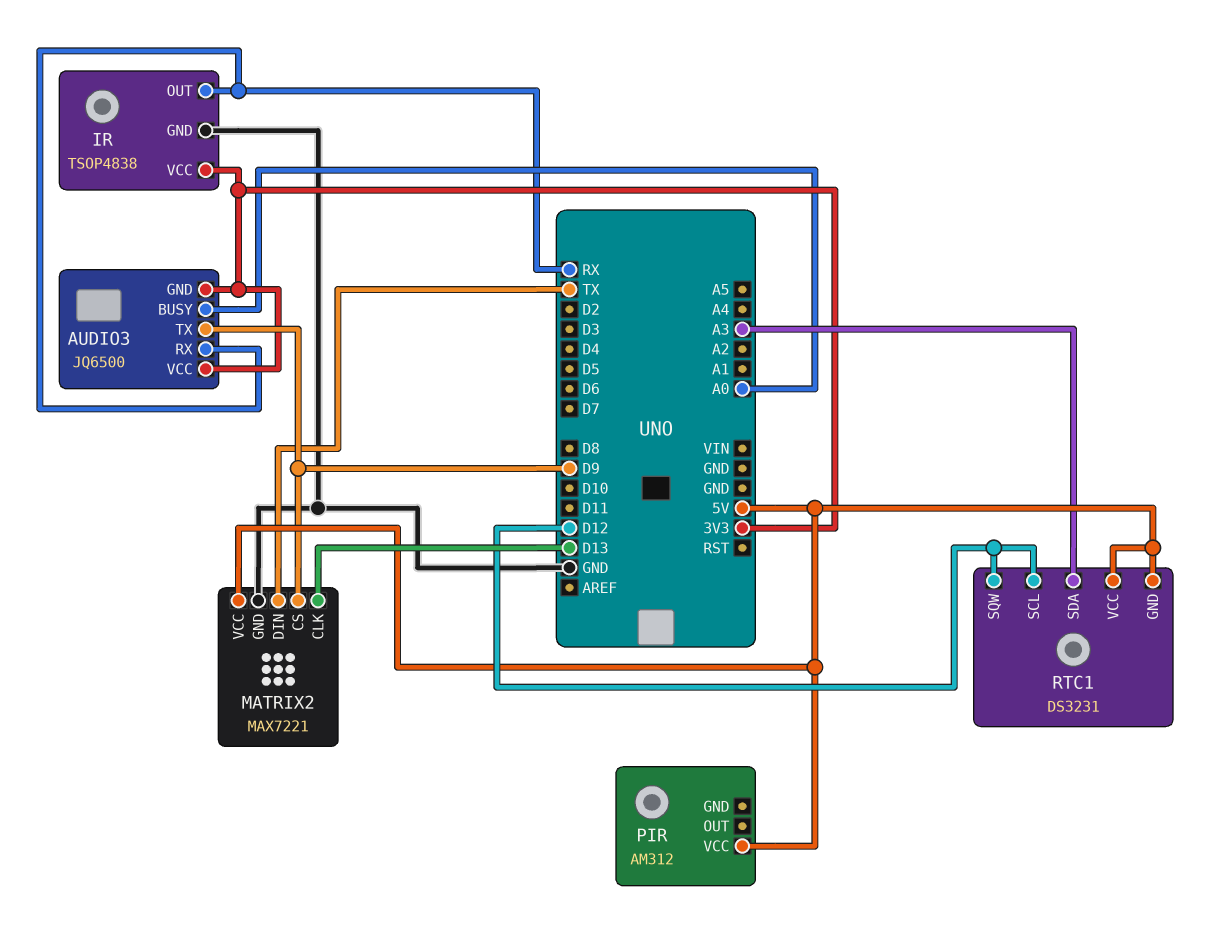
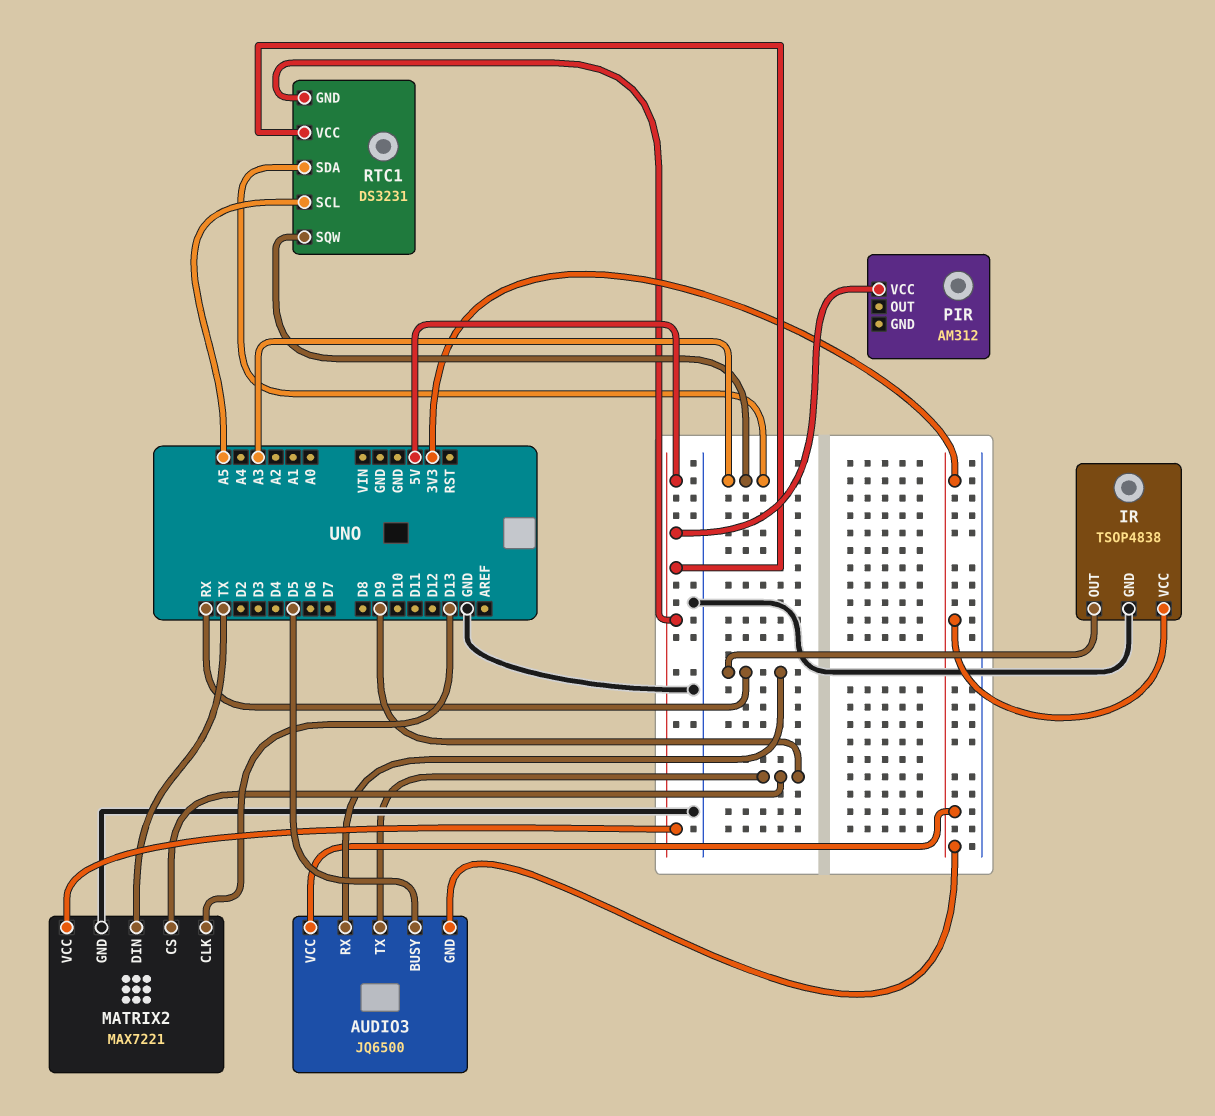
AUDIO3 pin BUSY: A0 -> D5
RTC1 pin SCL: D12 -> A5
RTC1 pin SQW: D12 -> A3

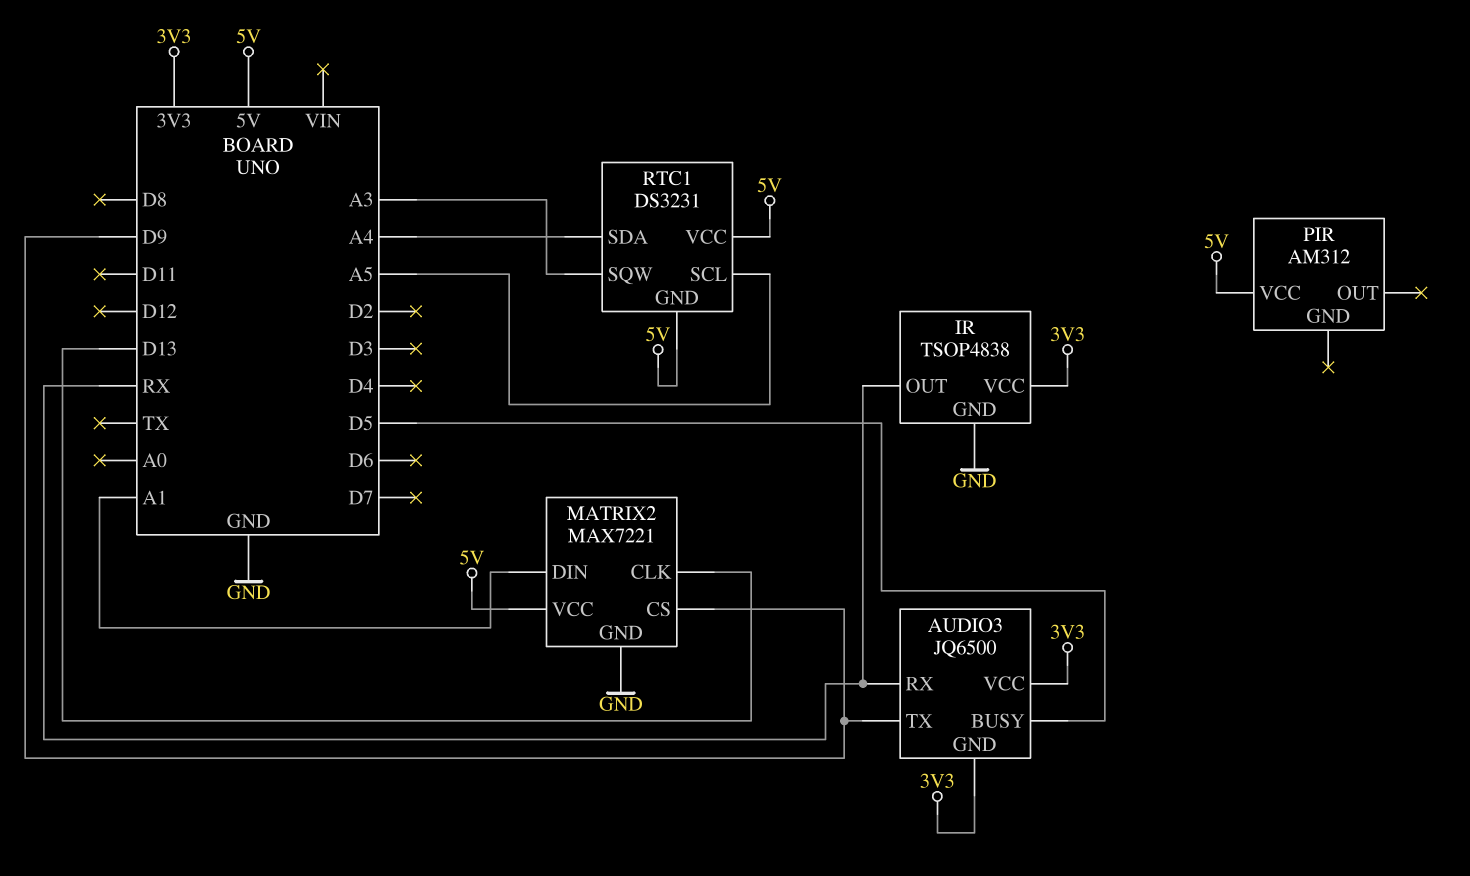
MATRIX2 pin DIN: TX -> A1
RTC1 pin SDA: A3 -> A4

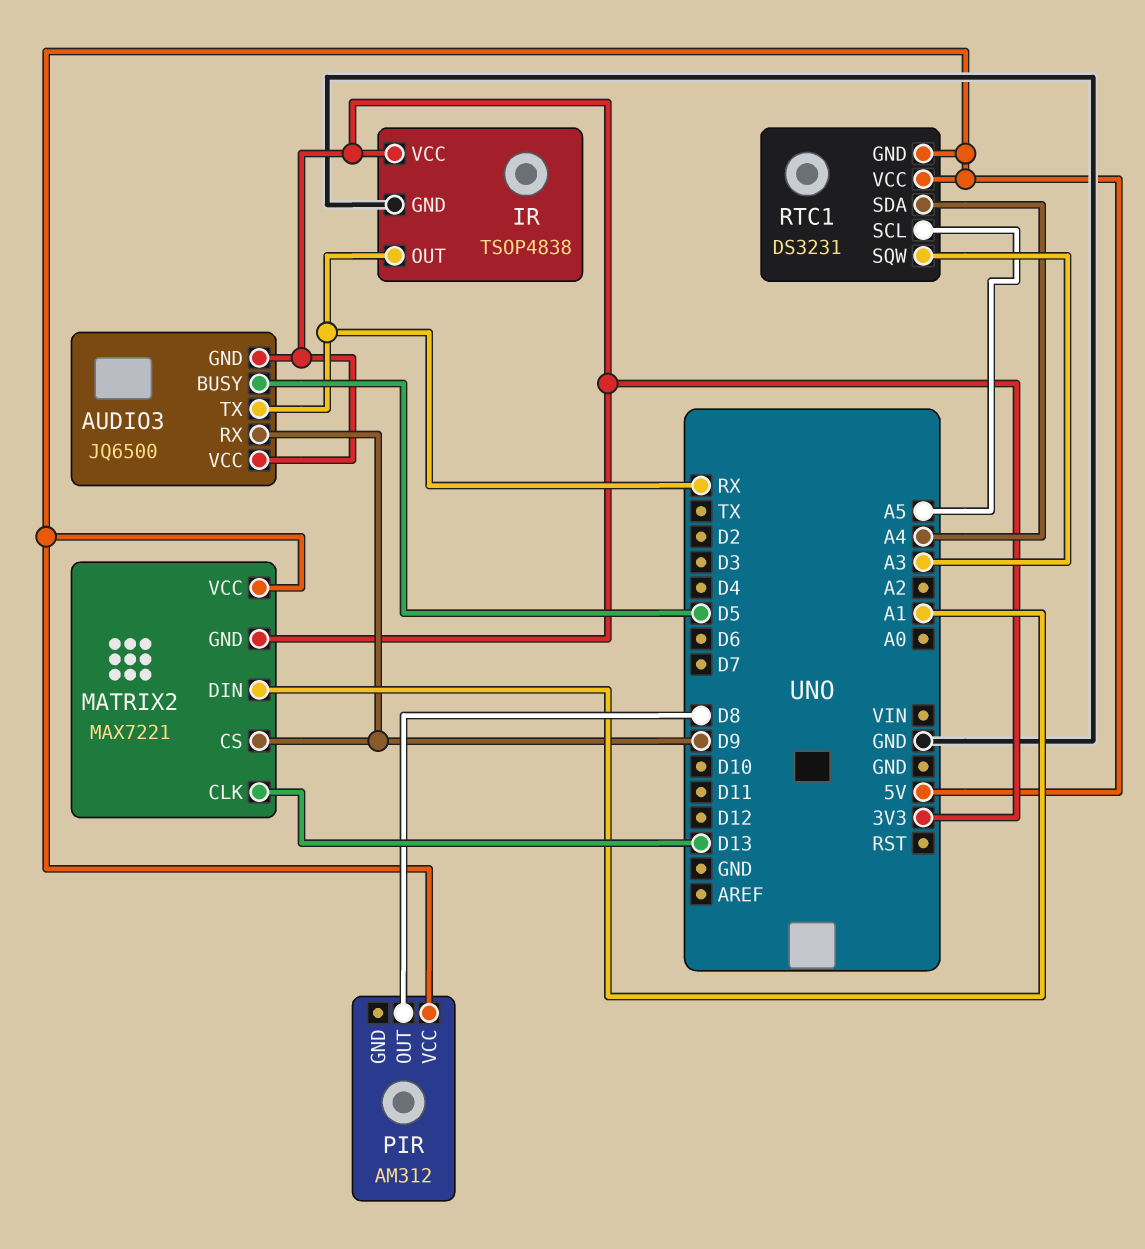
AUDIO3 pin RX: RX -> D9
AUDIO3 pin TX: D9 -> RX
MATRIX2 pin GND: GND -> 3V3
PIR pin OUT: none -> D8

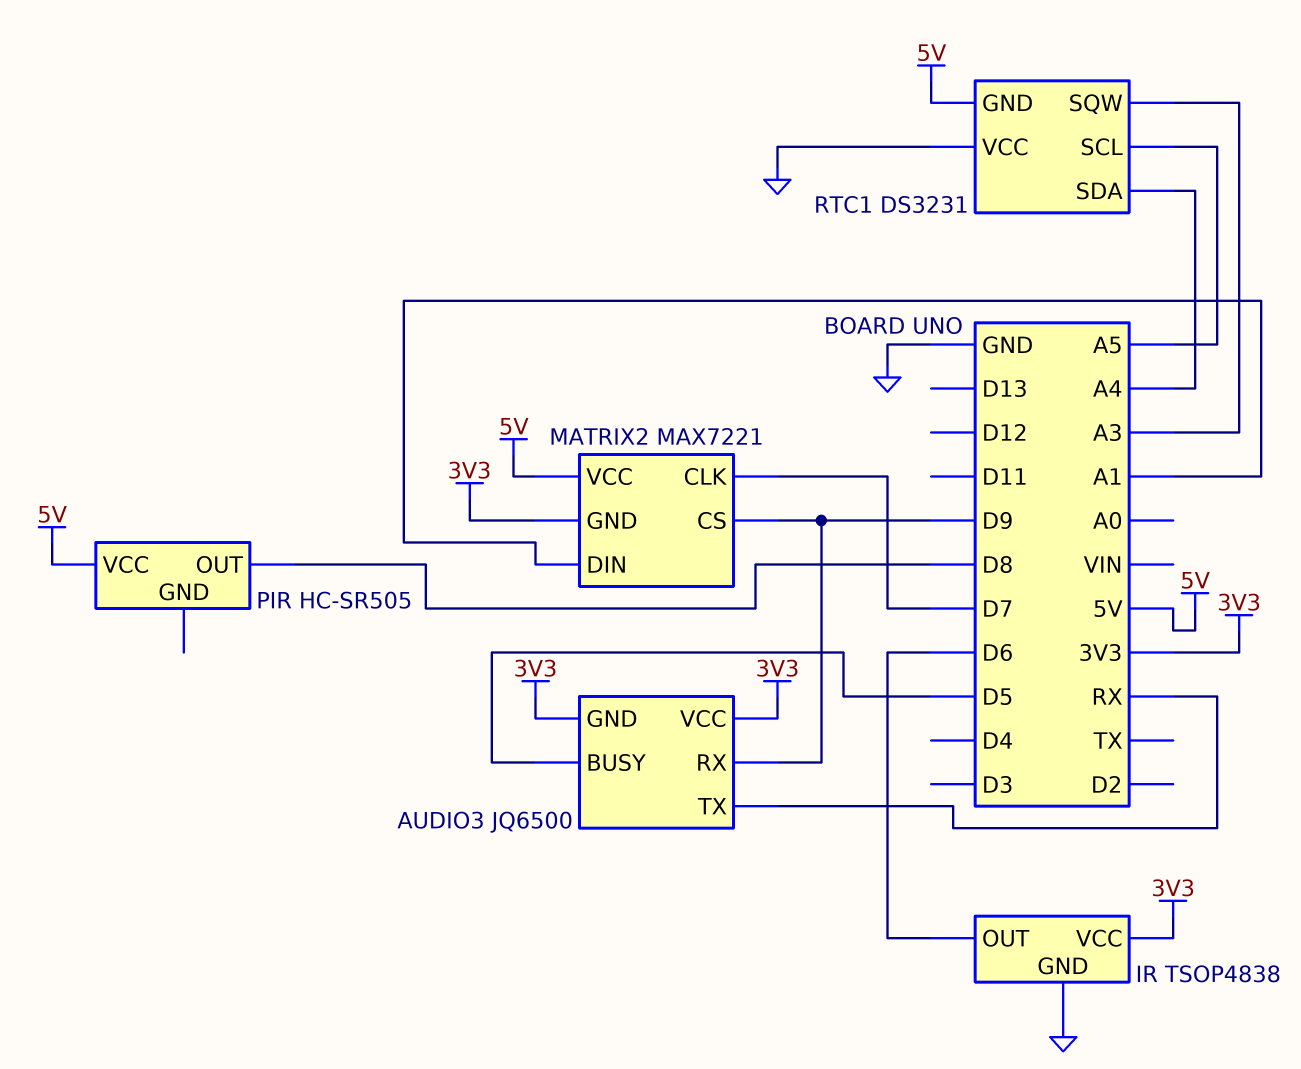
IR pin OUT: RX -> D6
MATRIX2 pin CLK: D13 -> D7
PIR: AM312 -> HC-SR505
RTC1 pin VCC: 5V -> GND

